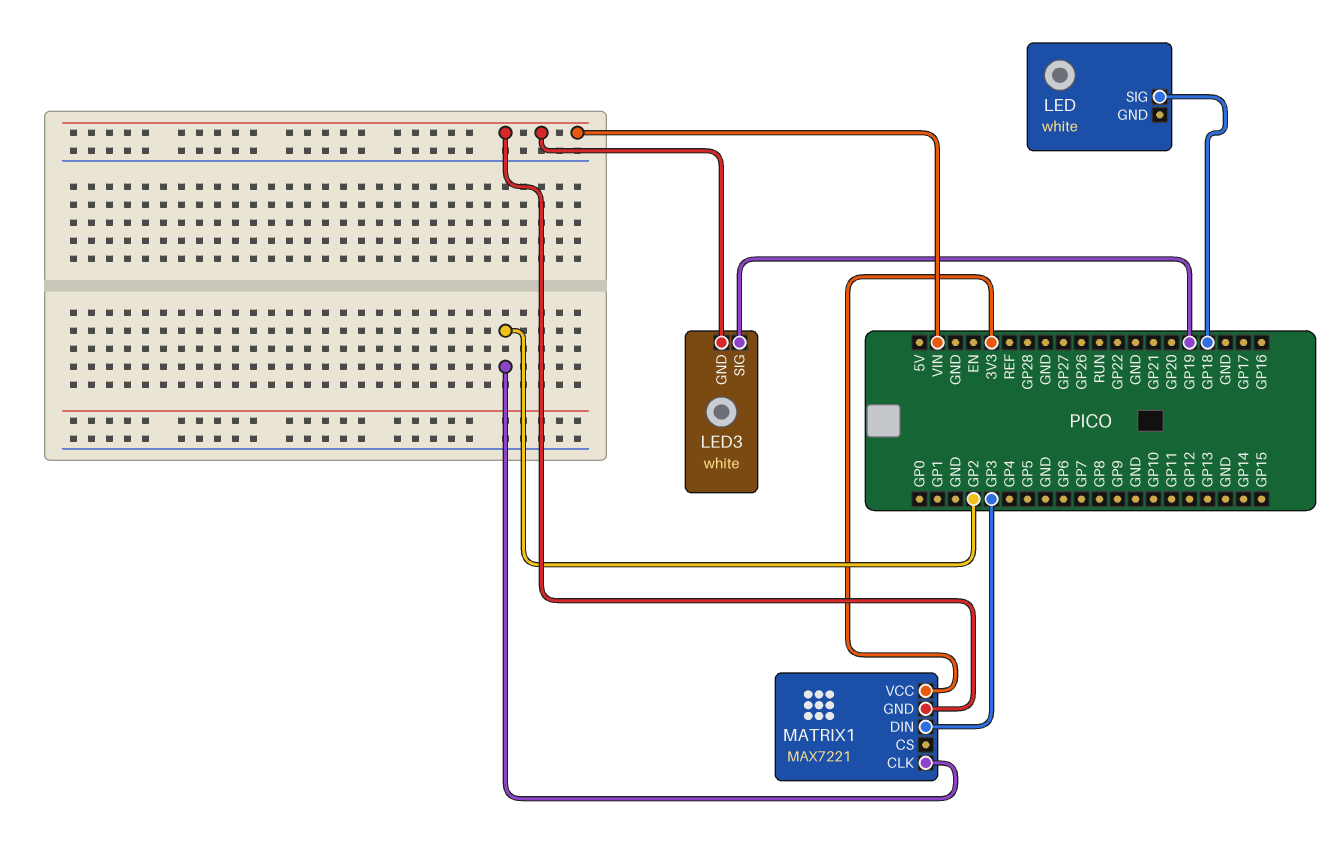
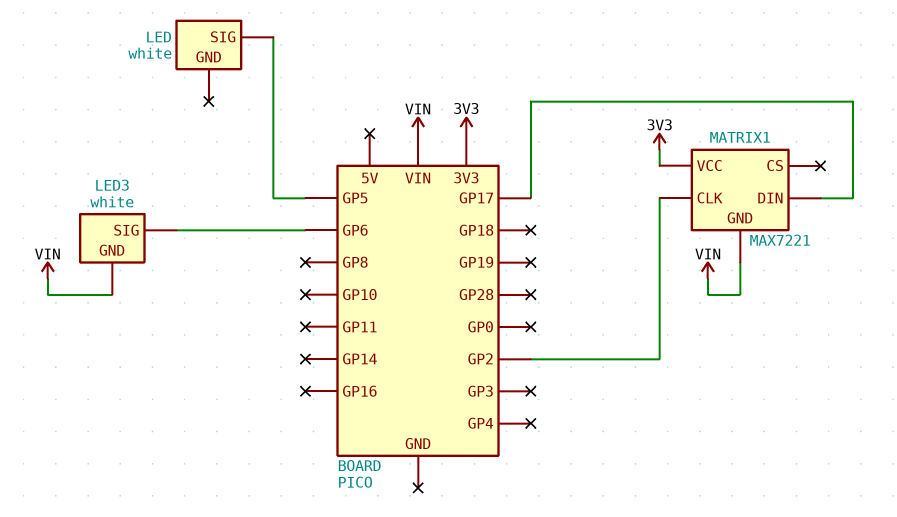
LED pin SIG: GP18 -> GP5
LED3 pin SIG: GP19 -> GP6
MATRIX1 pin DIN: GP3 -> GP17

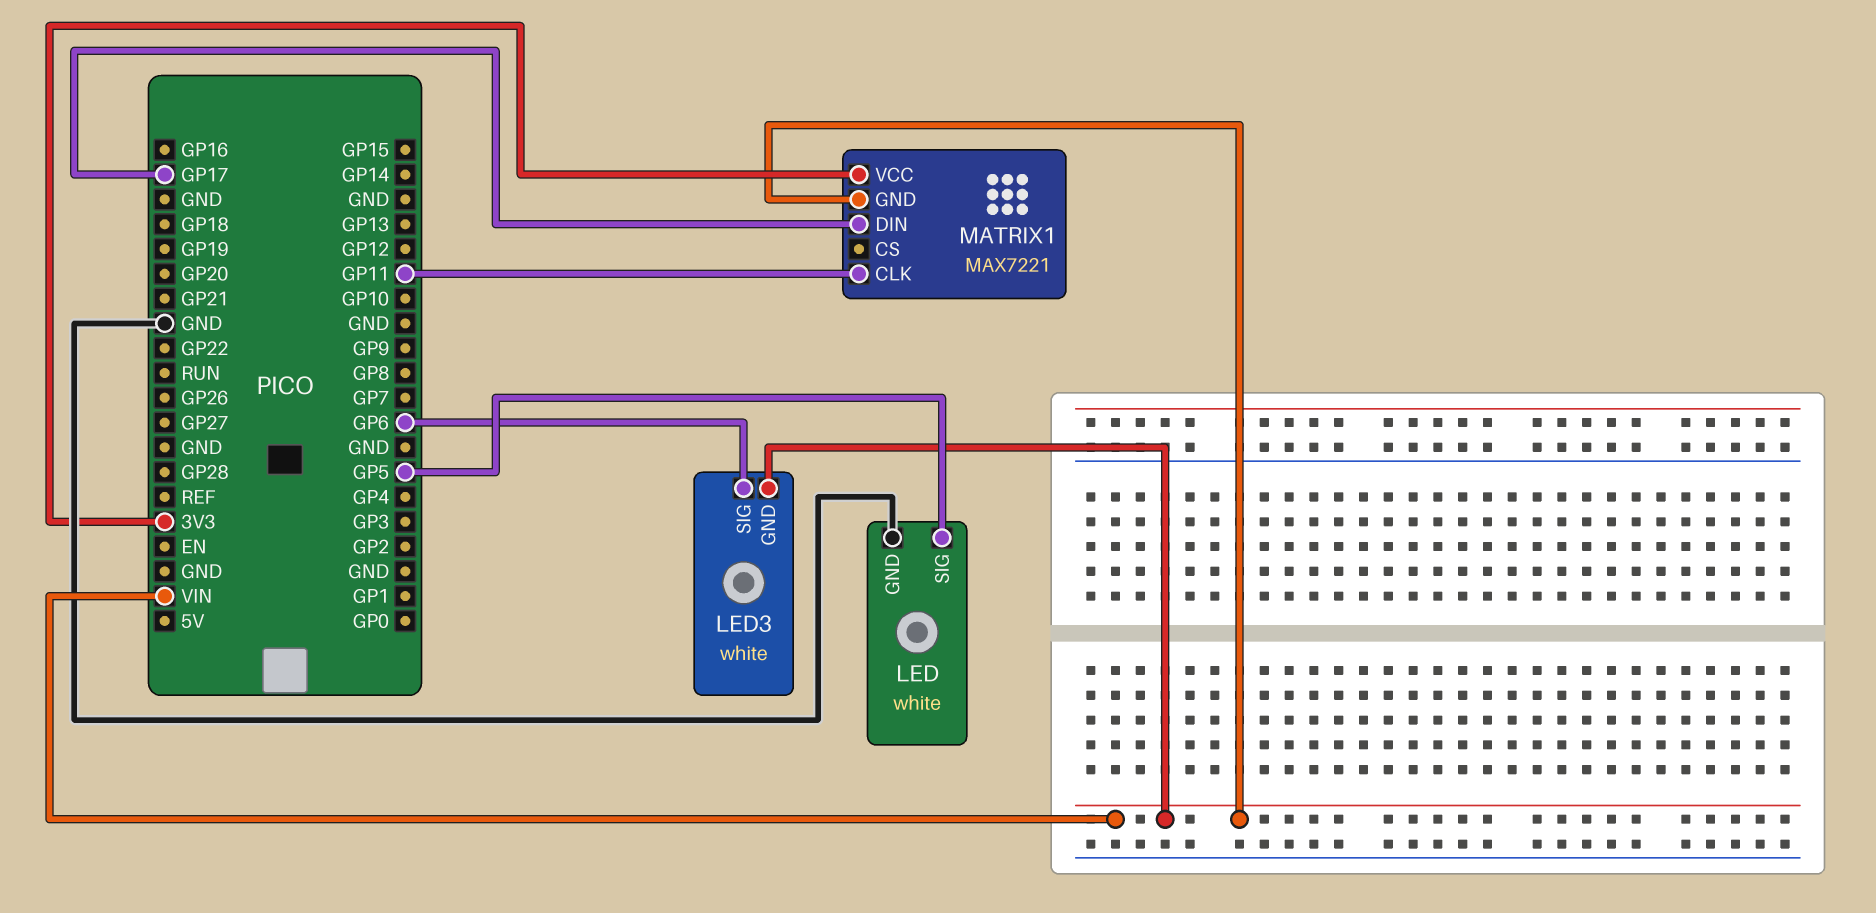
LED pin GND: none -> GND
MATRIX1 pin CLK: GP2 -> GP11

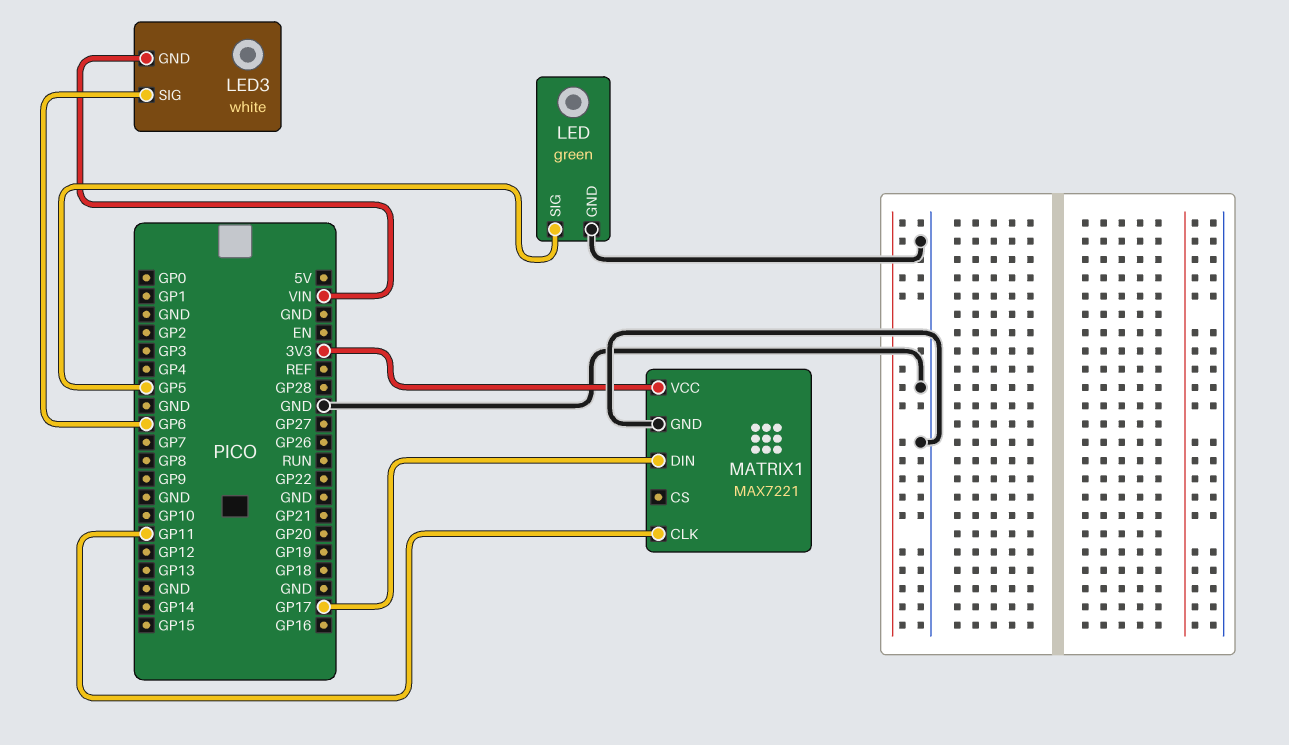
LED: white -> green
MATRIX1 pin GND: VIN -> GND

